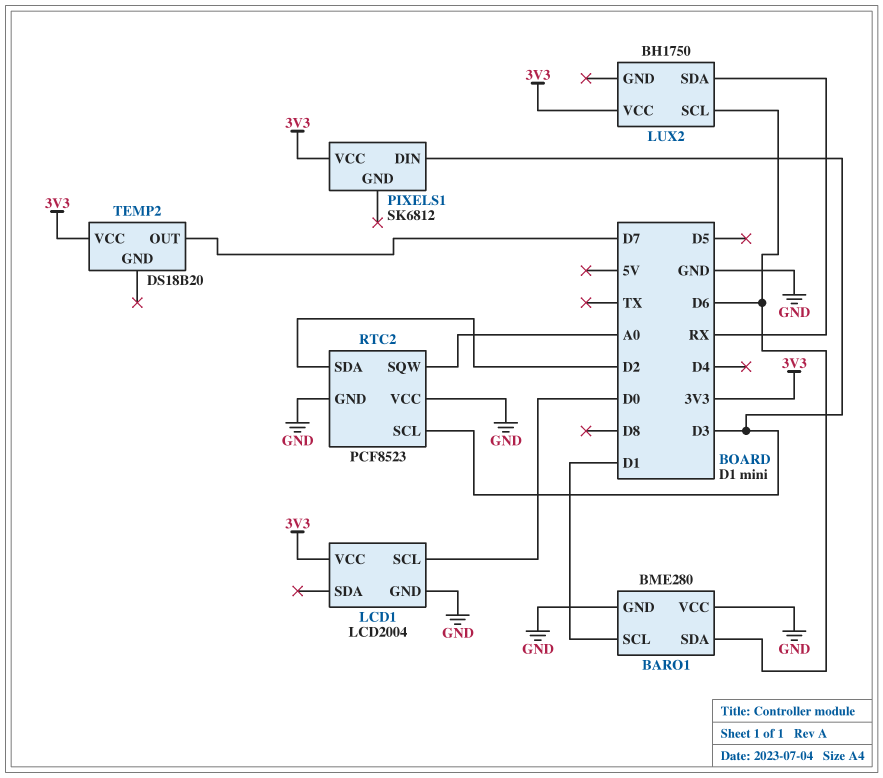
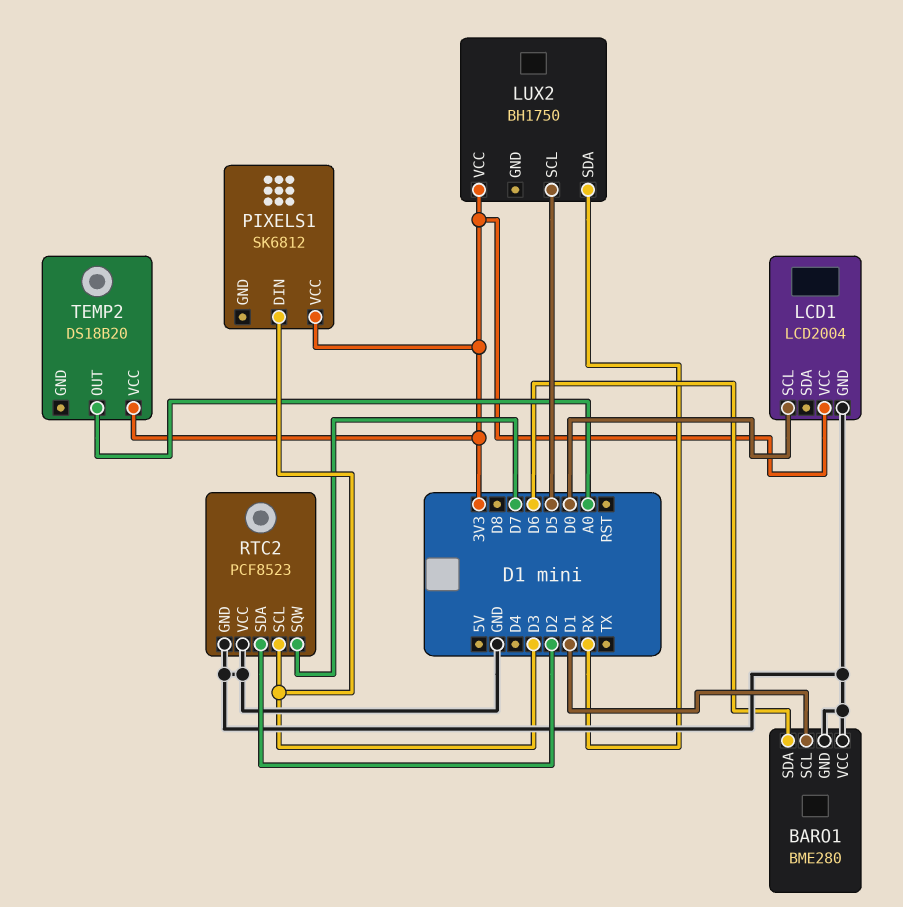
LUX2 pin SCL: D6 -> D5
RTC2 pin SQW: A0 -> D7
TEMP2 pin OUT: D7 -> A0

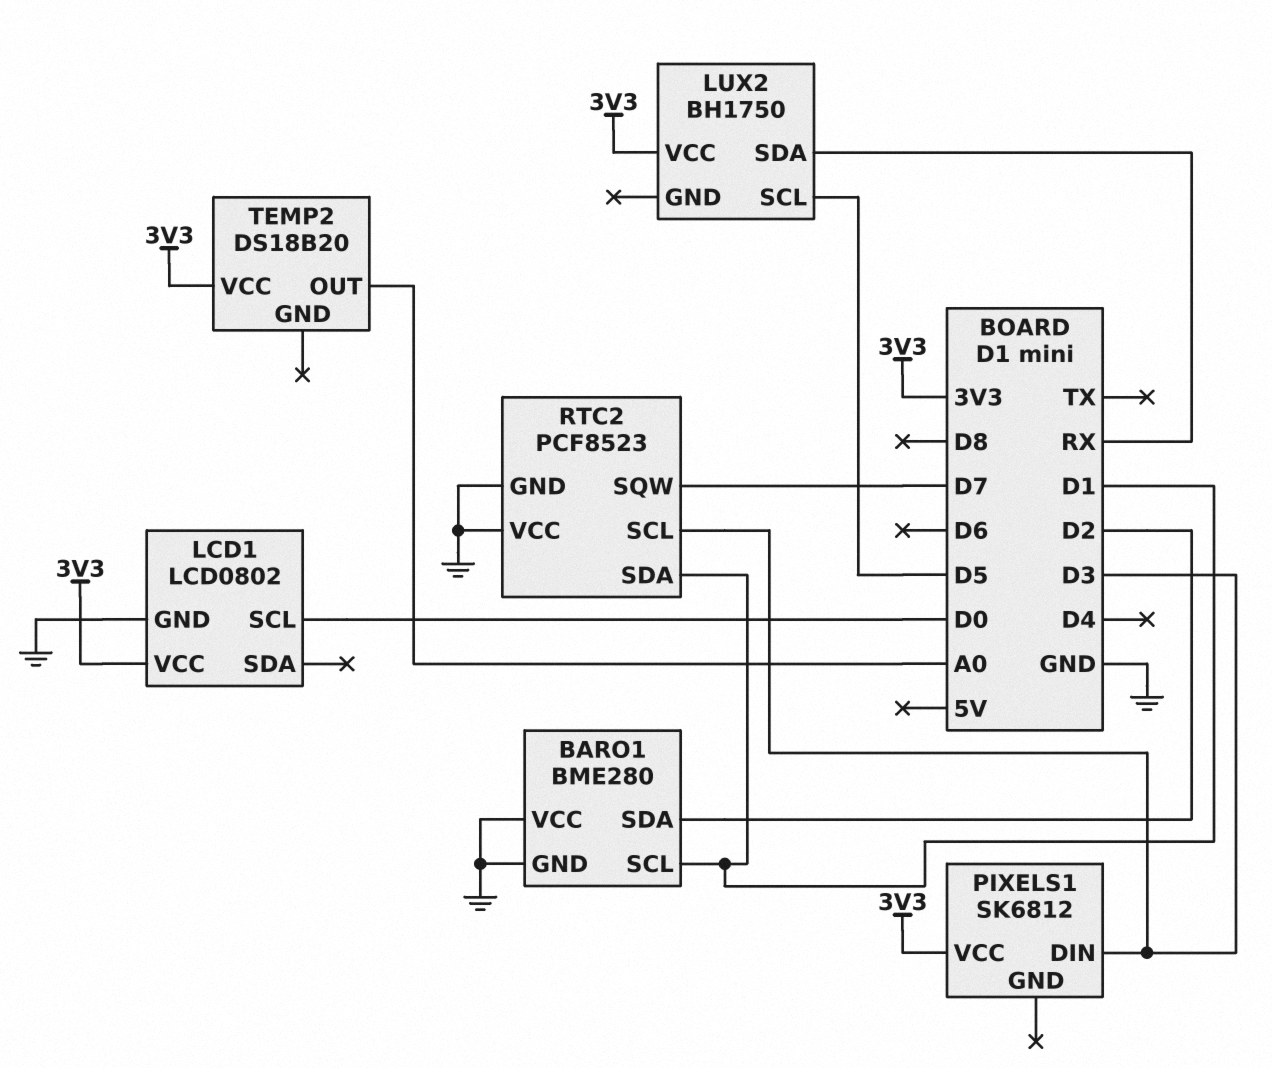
BARO1 pin SDA: D6 -> D2
LCD1: LCD2004 -> LCD0802
RTC2 pin SDA: D2 -> D1

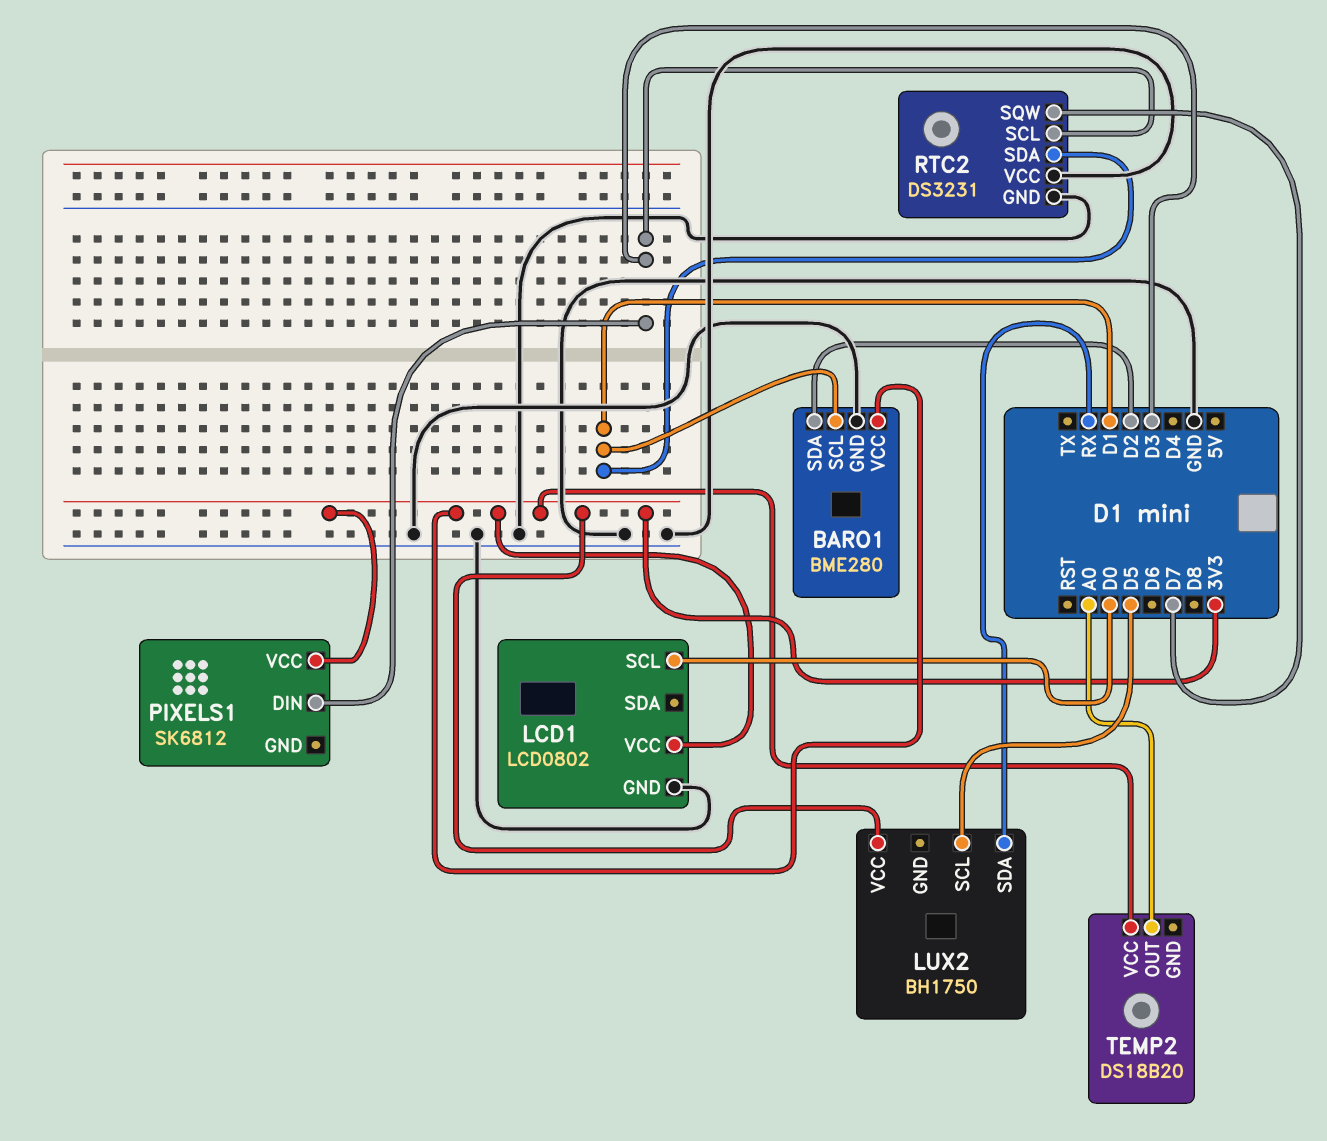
BARO1 pin VCC: GND -> 3V3
RTC2: PCF8523 -> DS3231

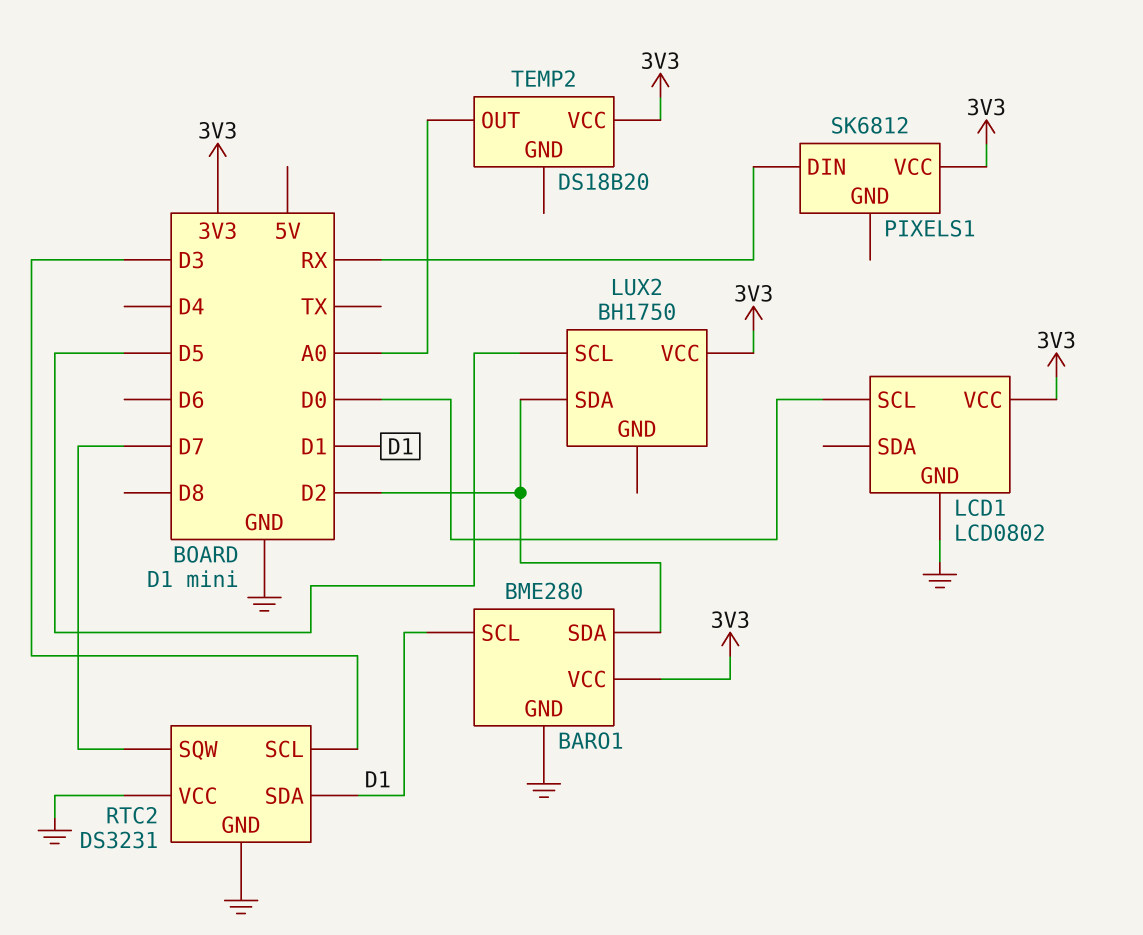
LUX2 pin SDA: RX -> D2
PIXELS1 pin DIN: D3 -> RX

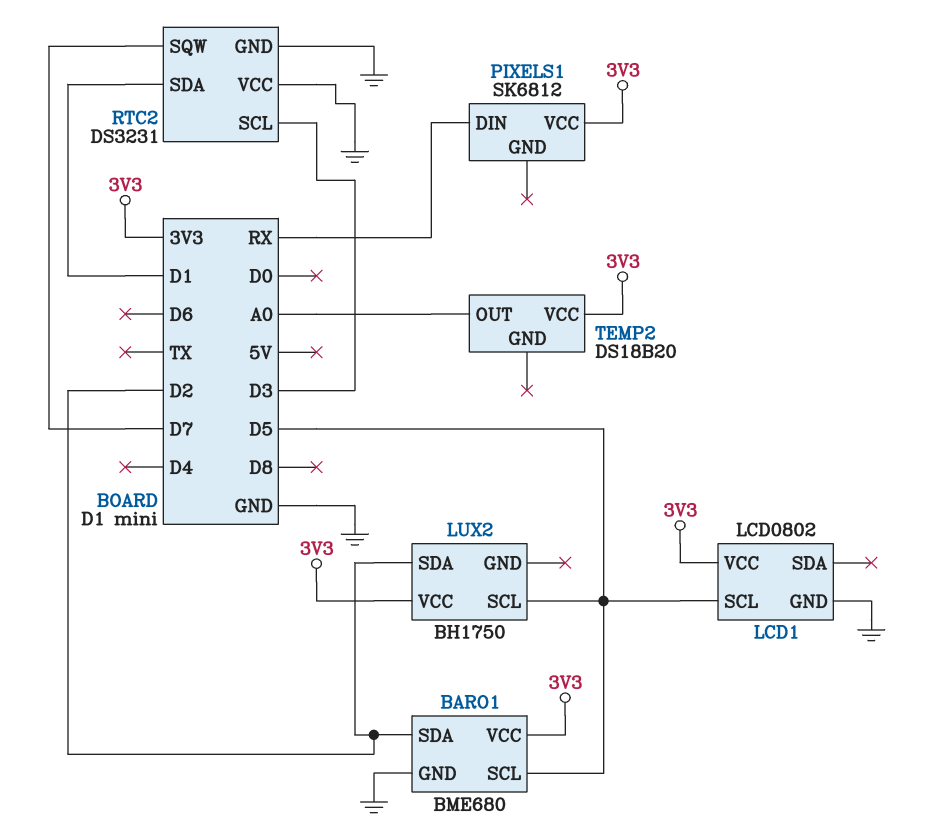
BARO1: BME280 -> BME680
BARO1 pin SCL: D1 -> D5
LCD1 pin SCL: D0 -> D5

